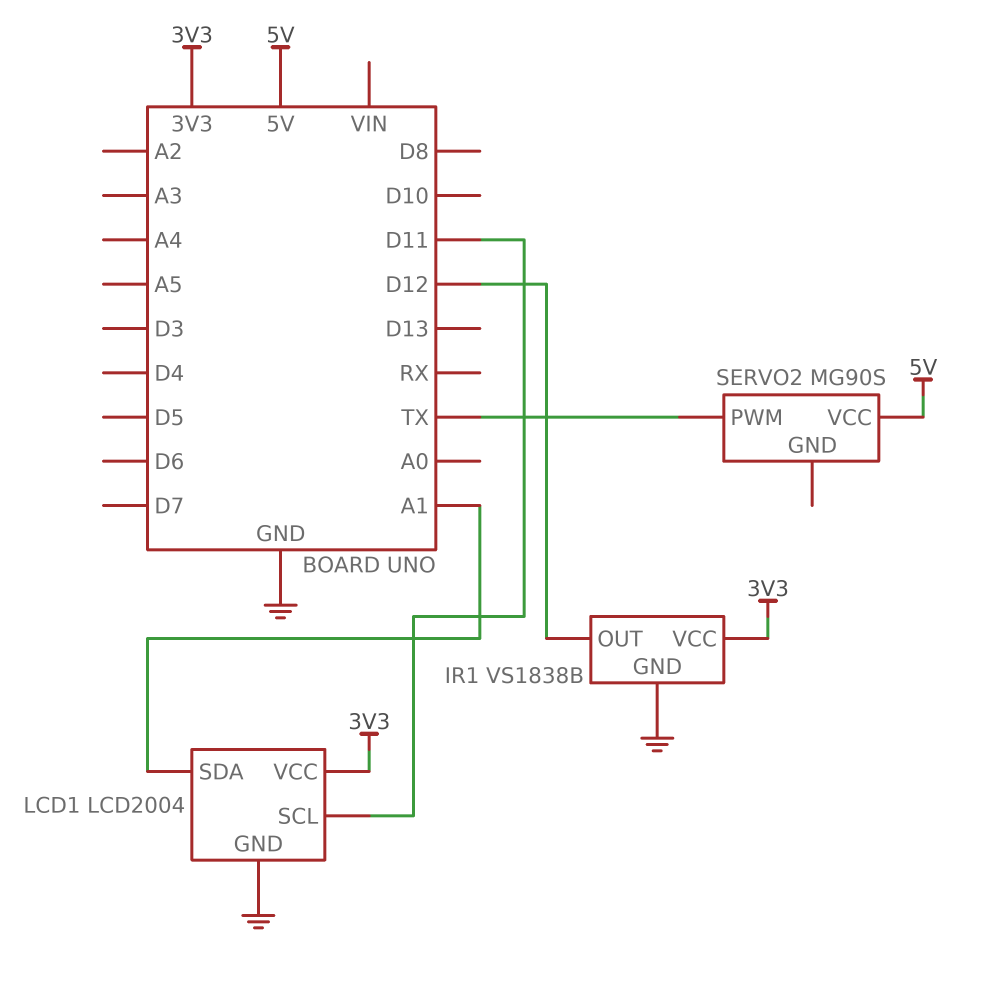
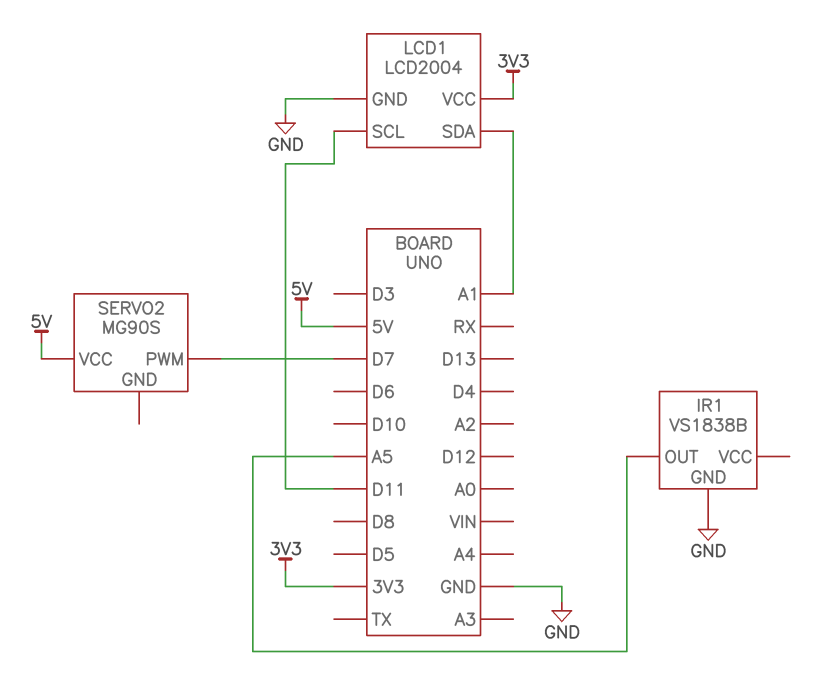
IR1 pin OUT: D12 -> A5
IR1 pin VCC: 3V3 -> none
SERVO2 pin PWM: TX -> D7

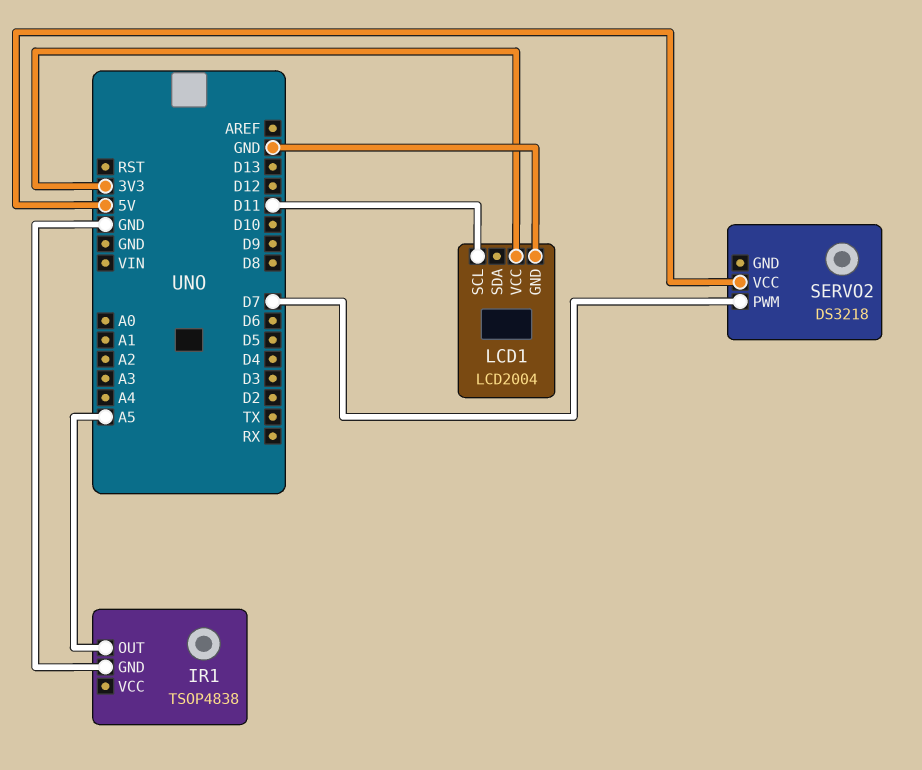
IR1: VS1838B -> TSOP4838
LCD1 pin SDA: A1 -> none
SERVO2: MG90S -> DS3218

